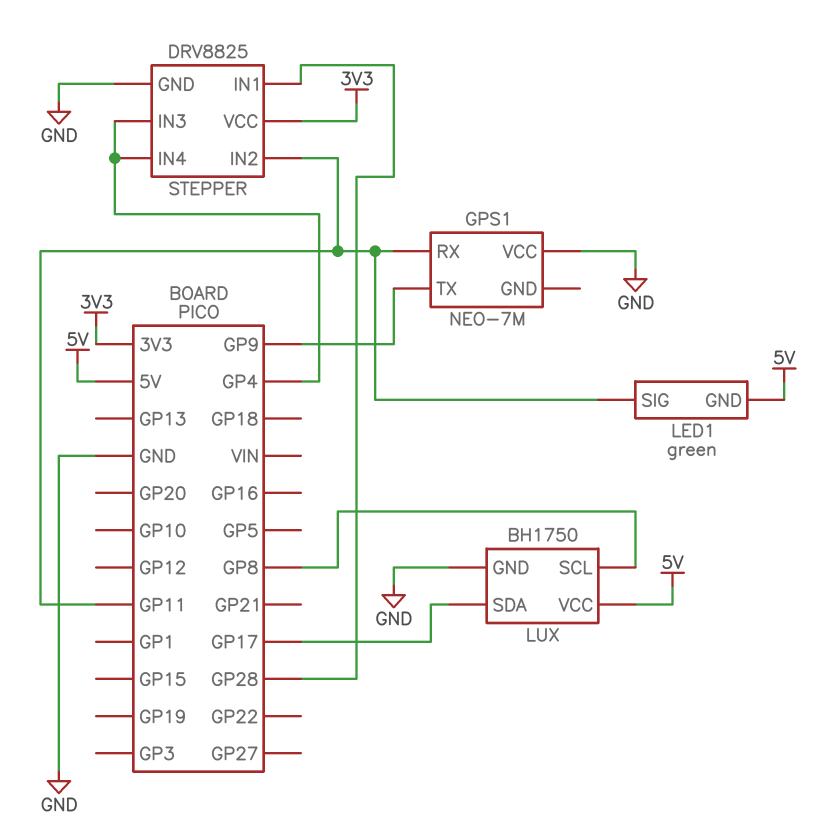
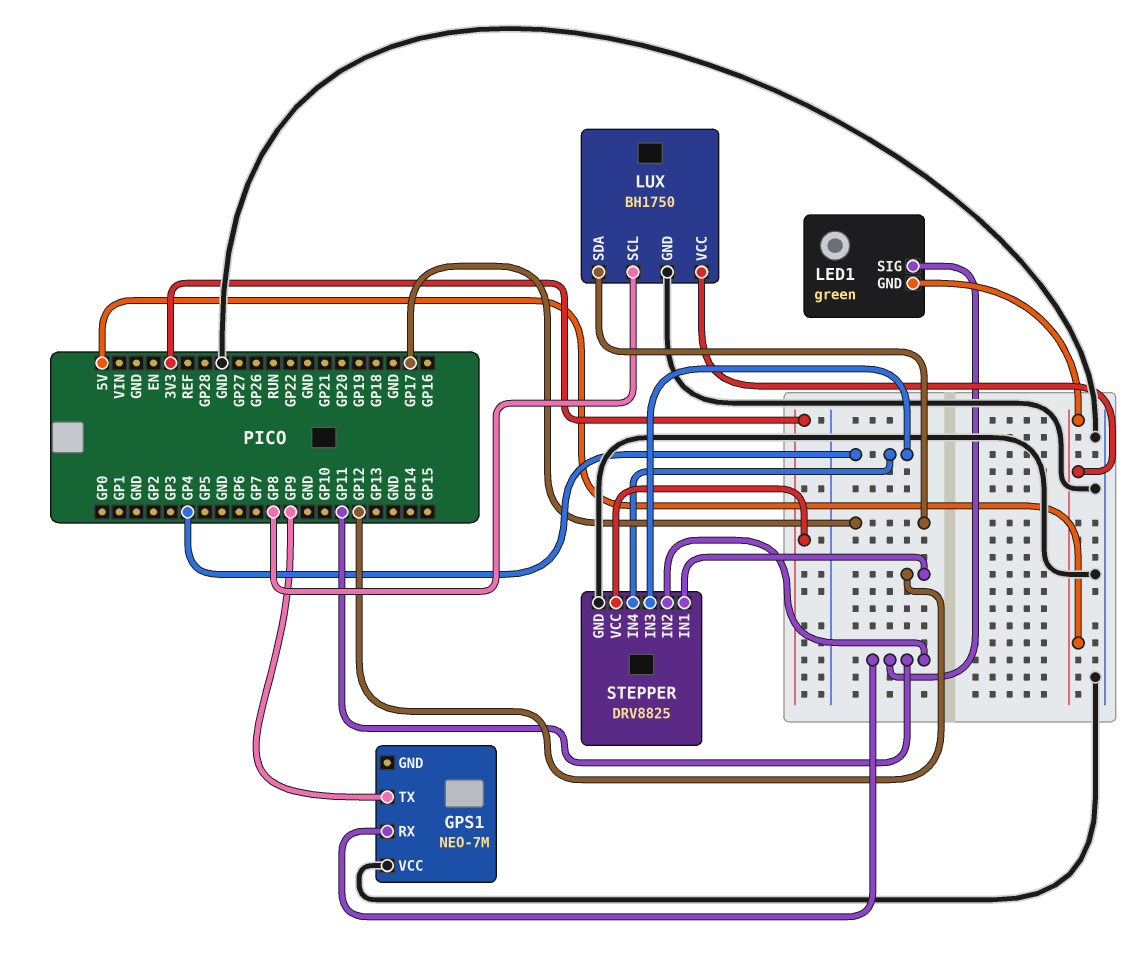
STEPPER pin IN1: GP28 -> GP12

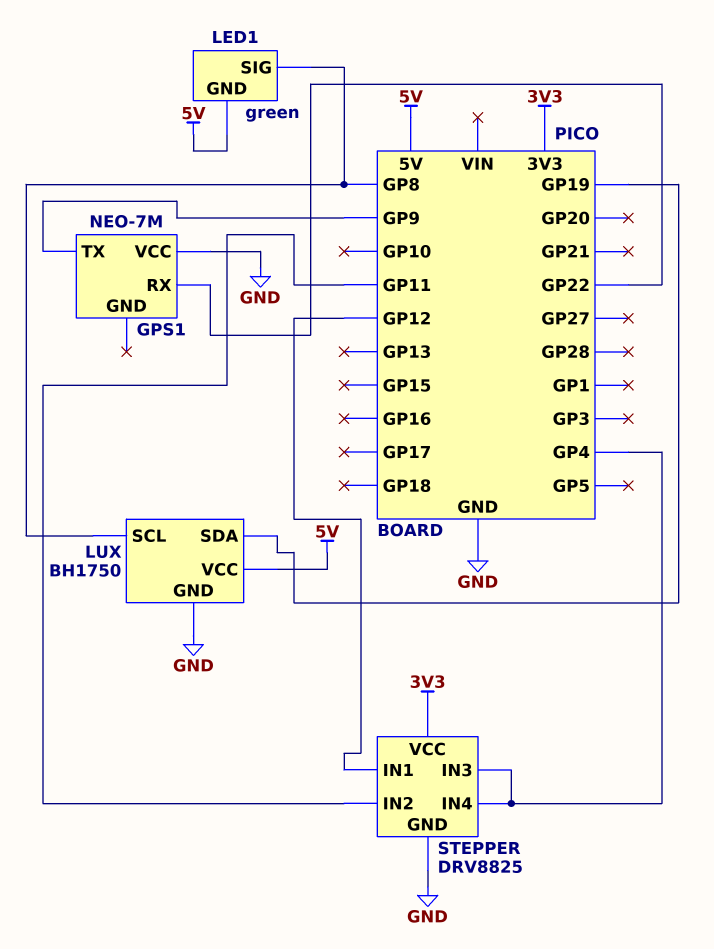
GPS1 pin RX: GP11 -> GP22
LED1 pin SIG: GP11 -> GP8
LUX pin SDA: GP17 -> GP19

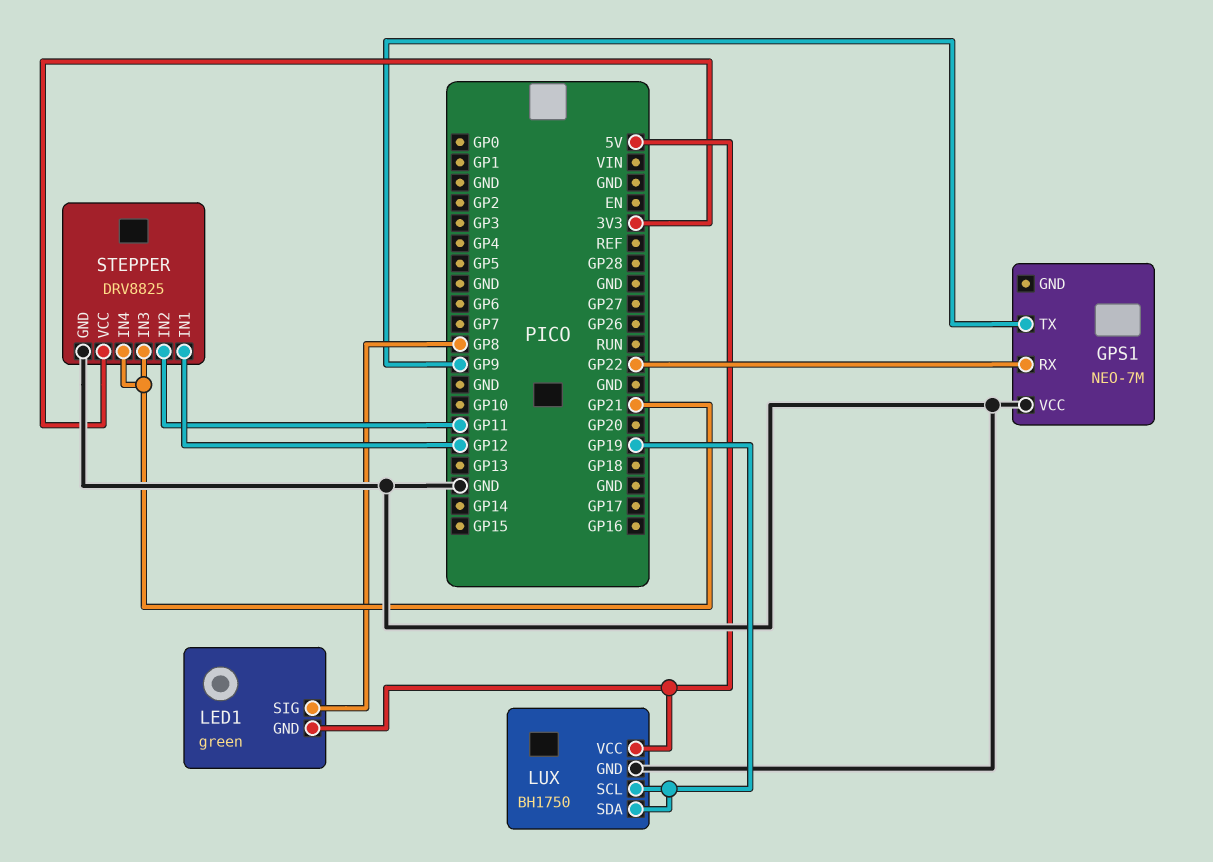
LUX pin SCL: GP8 -> GP19
STEPPER pin IN3: GP4 -> GP21
STEPPER pin IN4: GP4 -> GP21

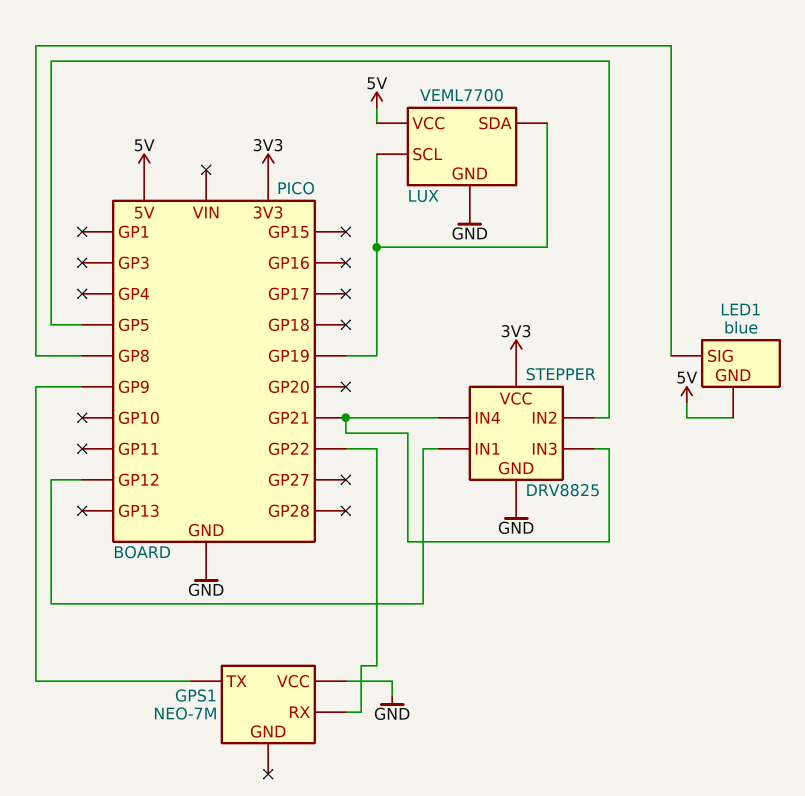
LED1: green -> blue
LUX: BH1750 -> VEML7700
STEPPER pin IN2: GP11 -> GP5

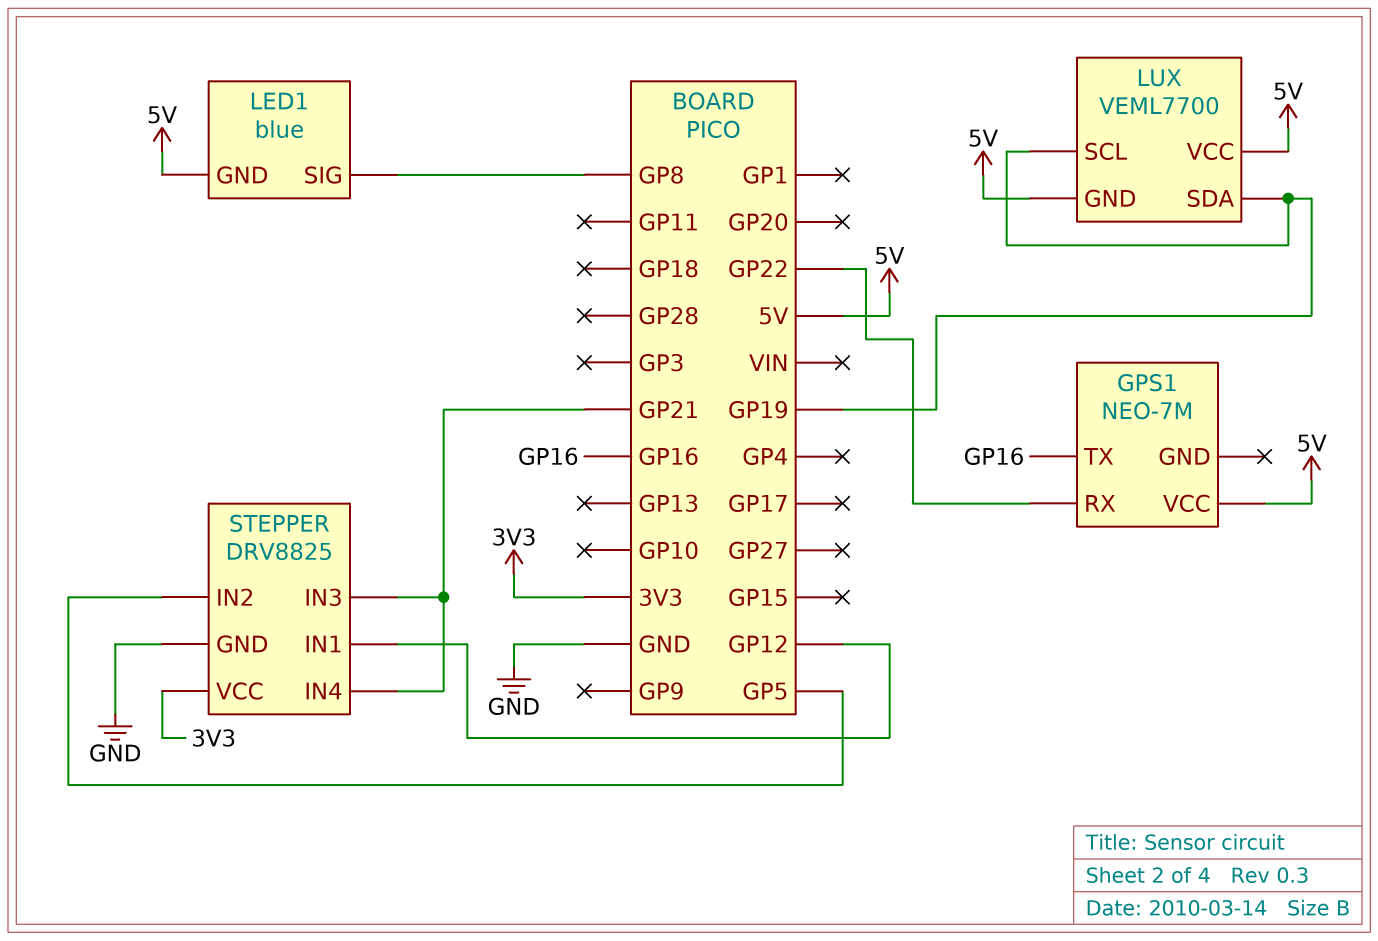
GPS1 pin TX: GP9 -> GP16
GPS1 pin VCC: GND -> 5V
LUX pin GND: GND -> 5V

